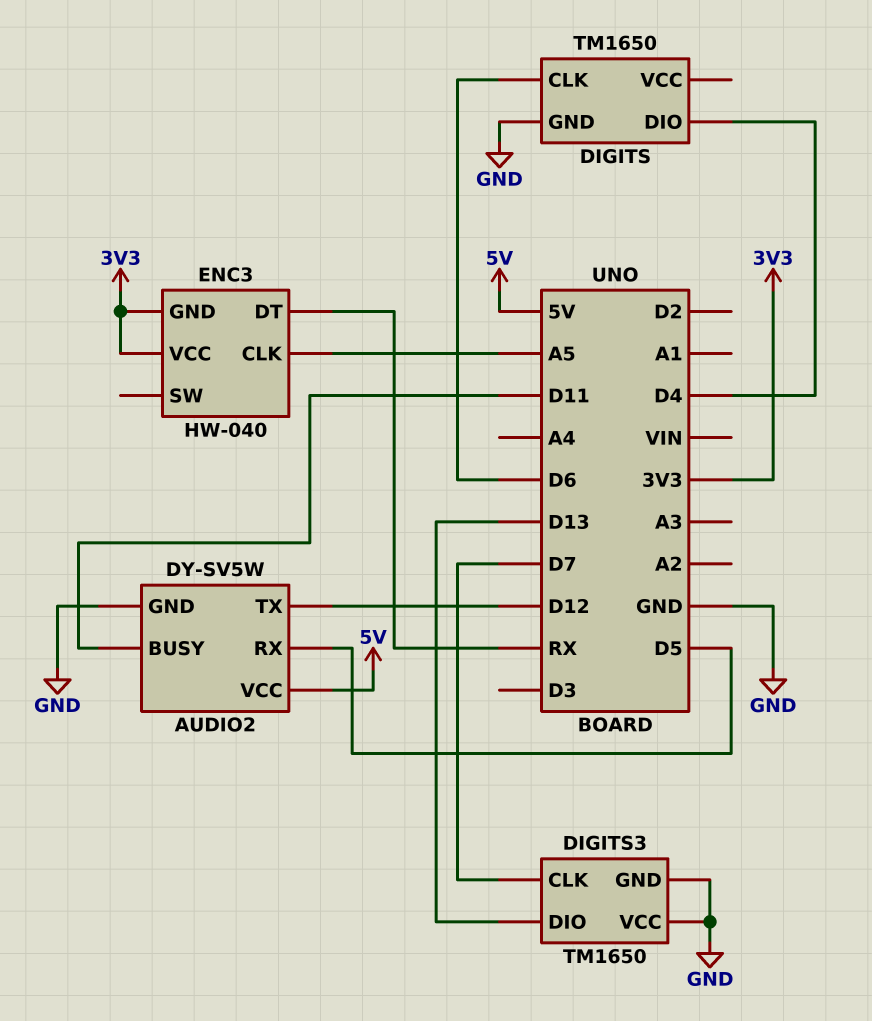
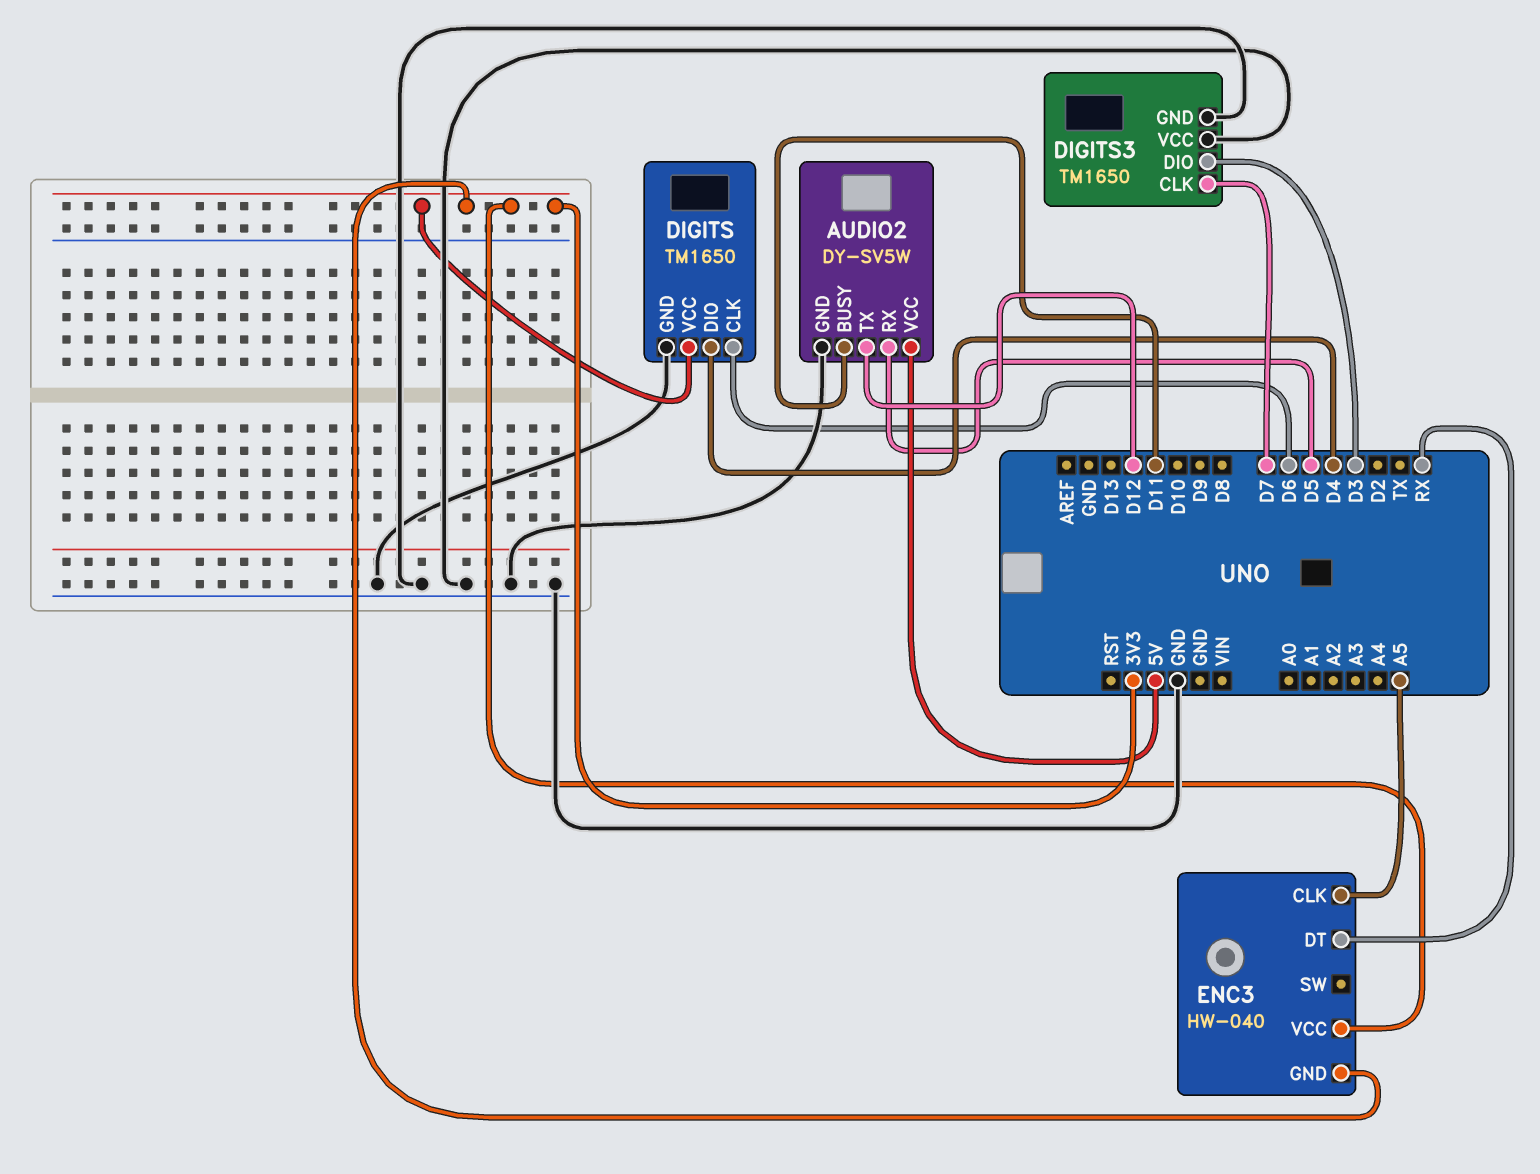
DIGITS pin VCC: none -> 3V3
DIGITS3 pin DIO: D13 -> D3

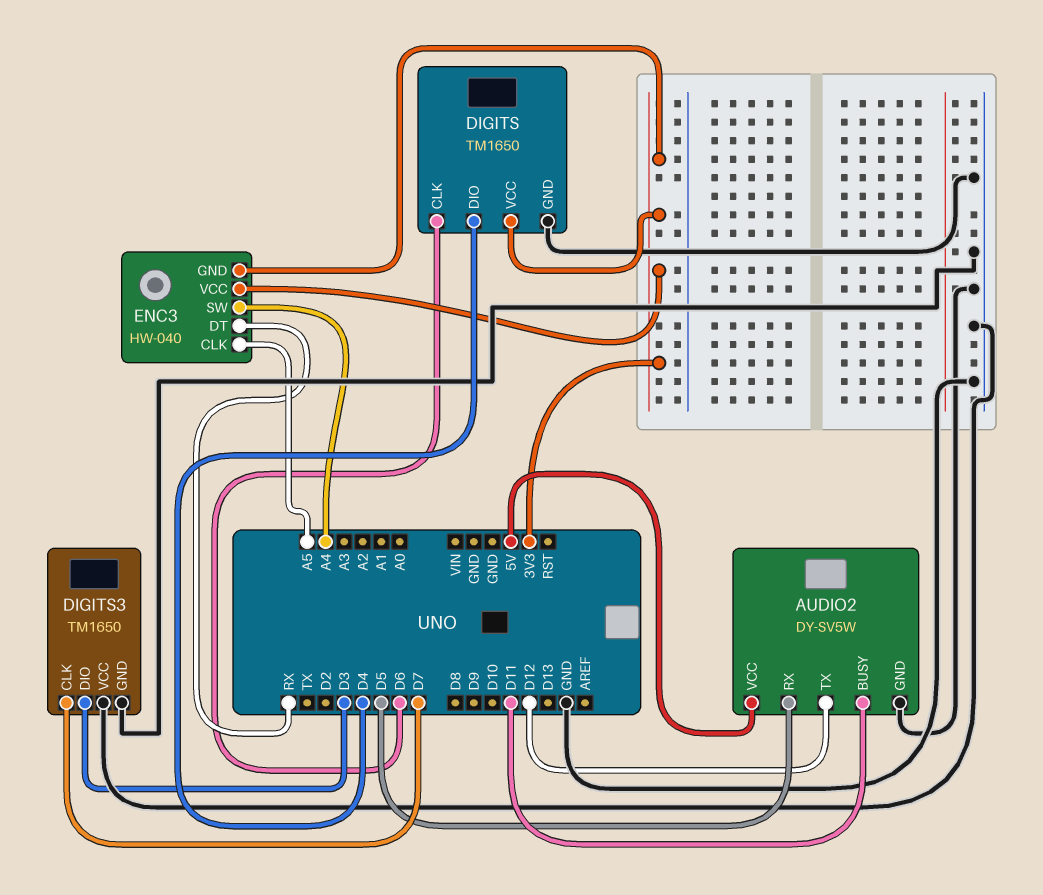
ENC3 pin SW: none -> A4

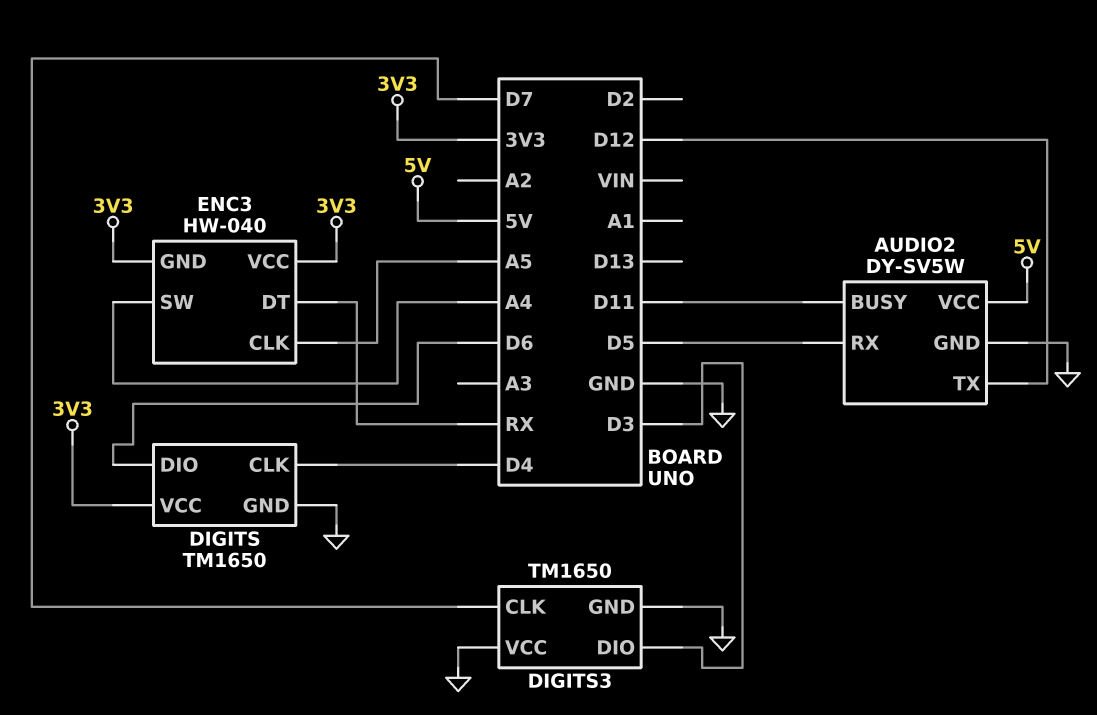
DIGITS pin CLK: D6 -> D4
DIGITS pin DIO: D4 -> D6

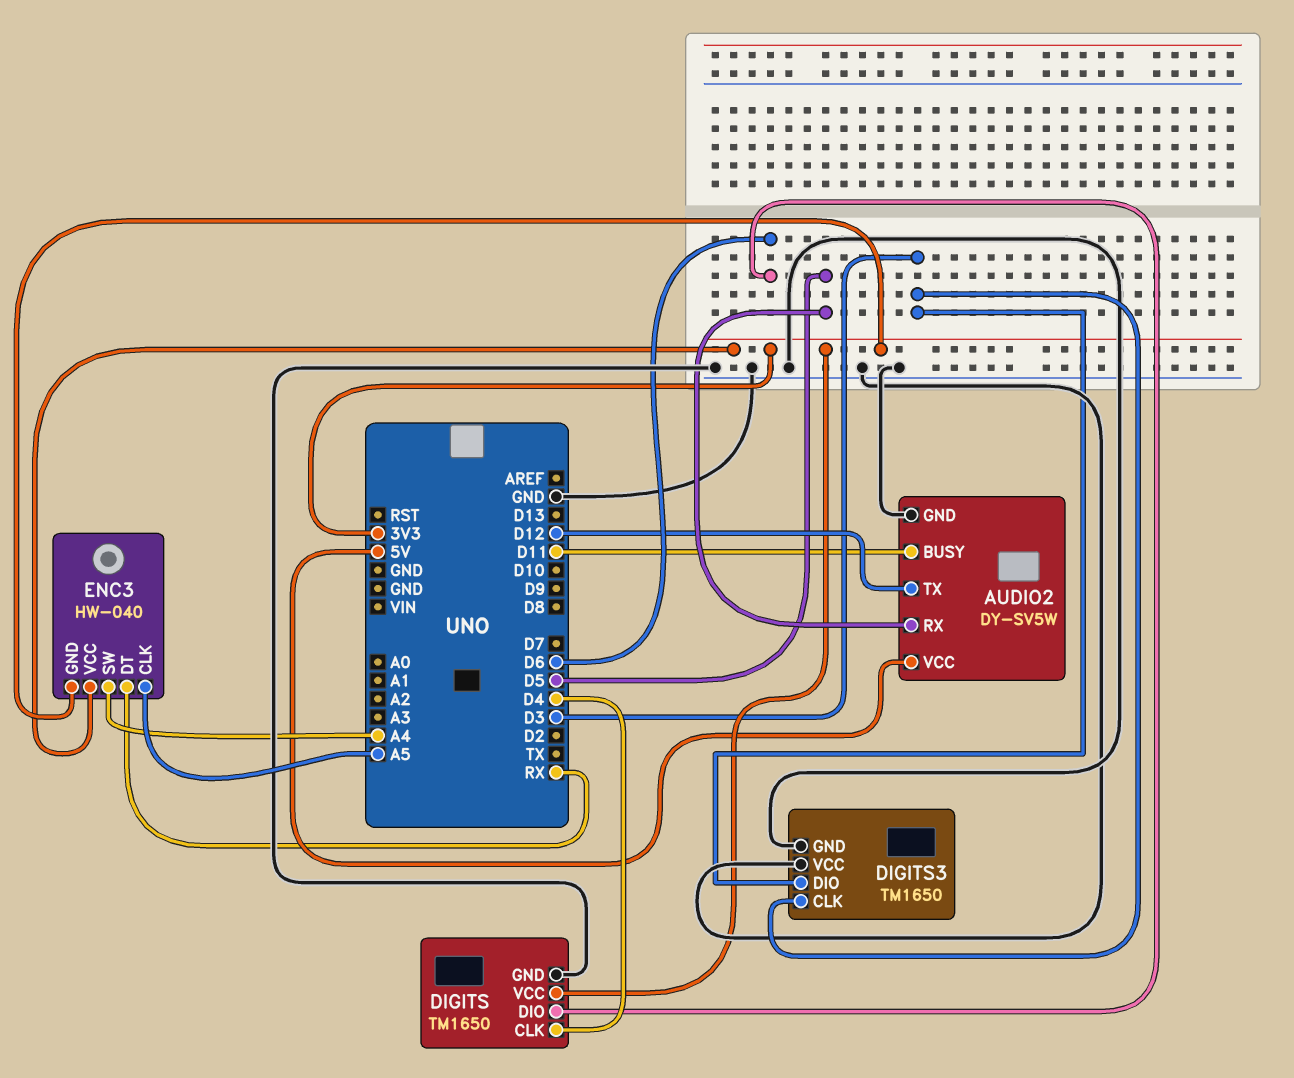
DIGITS3 pin CLK: D7 -> D3

